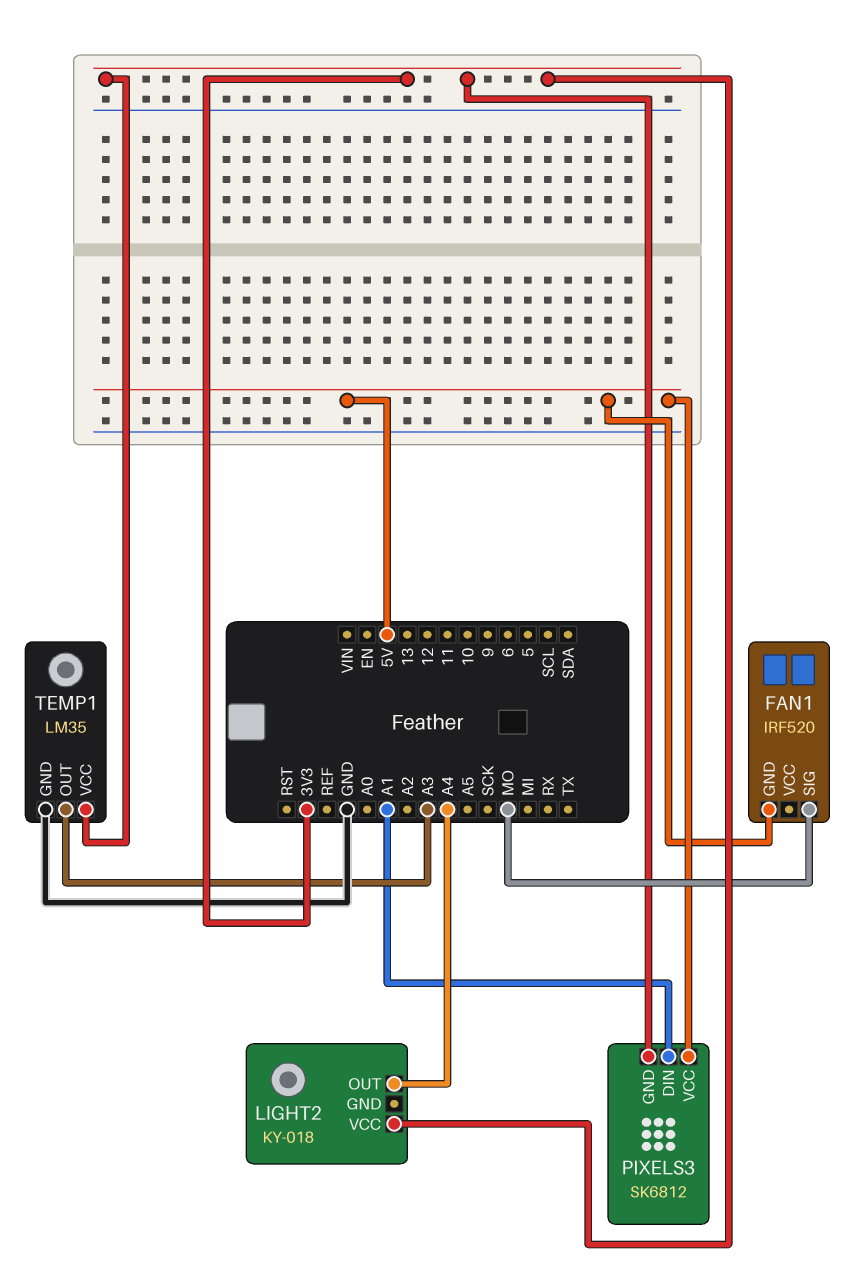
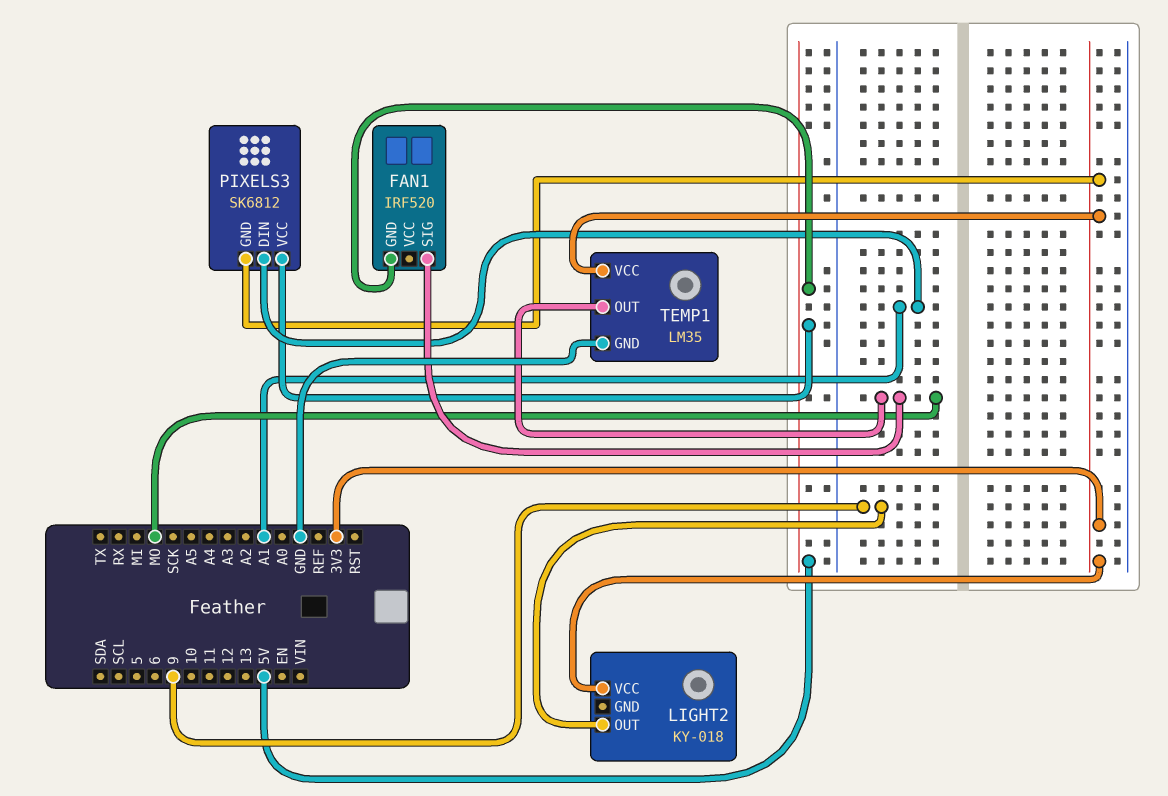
LIGHT2 pin OUT: A4 -> 9
TEMP1 pin OUT: A3 -> MO

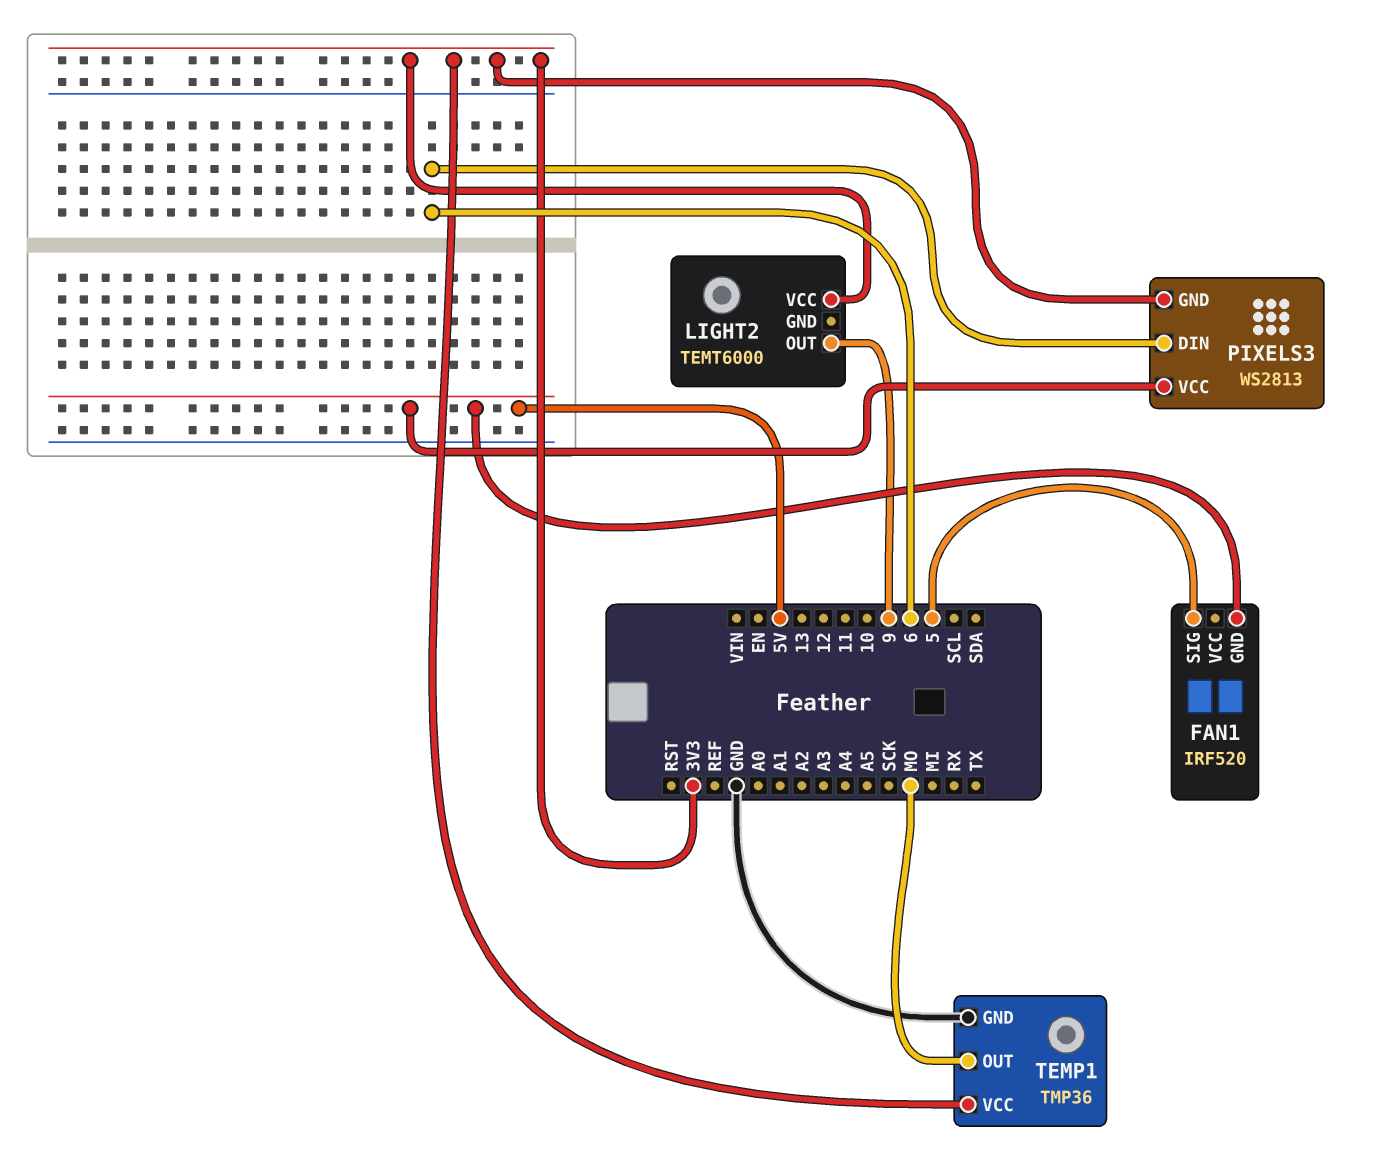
FAN1 pin SIG: MO -> 5
LIGHT2: KY-018 -> TEMT6000
PIXELS3: SK6812 -> WS2813
PIXELS3 pin DIN: A1 -> 6
TEMP1: LM35 -> TMP36

